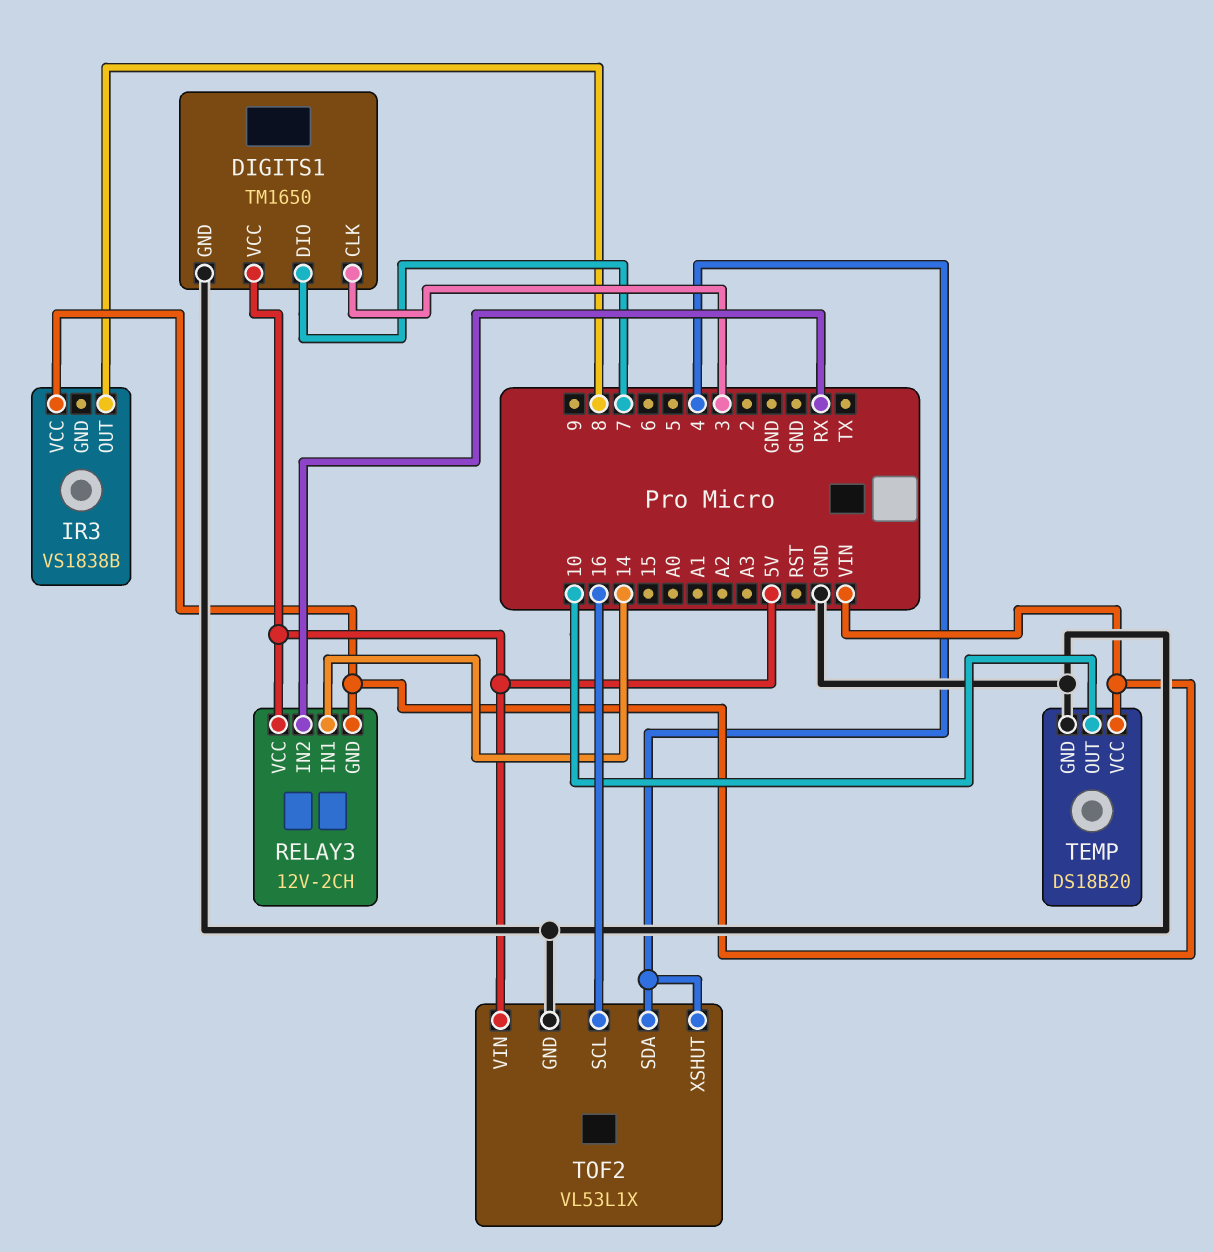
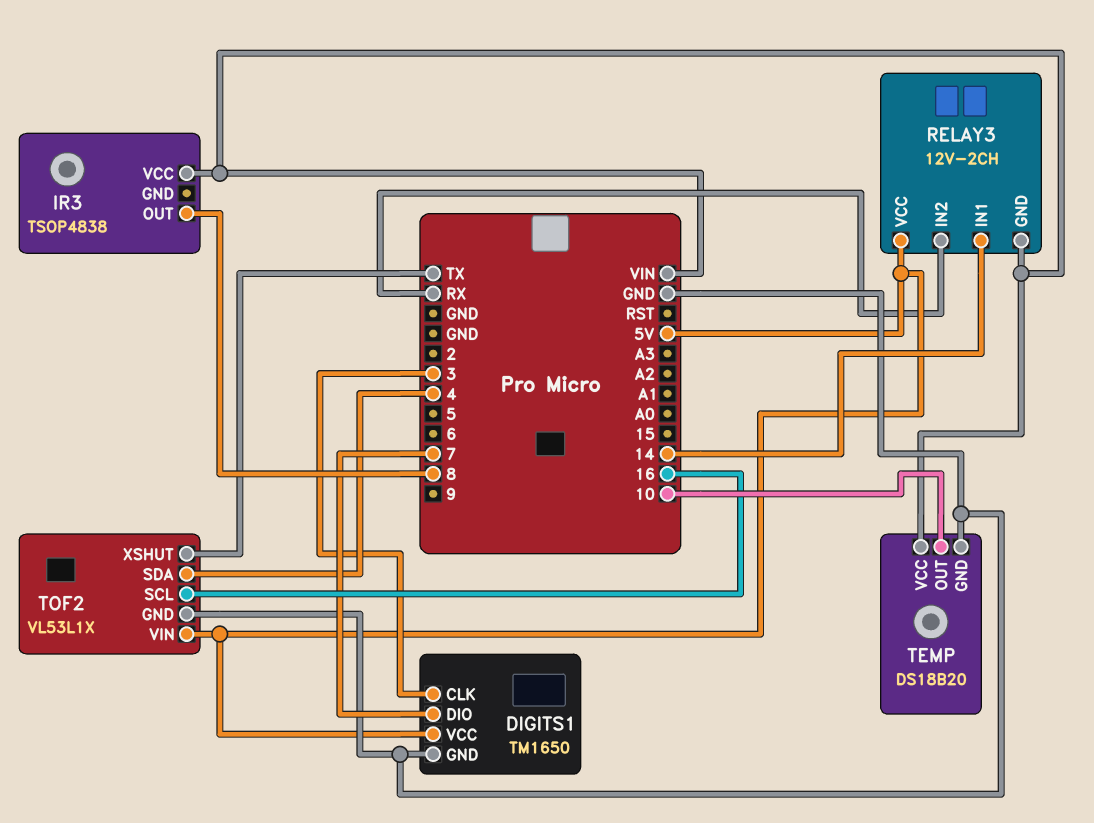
IR3: VS1838B -> TSOP4838
TOF2 pin XSHUT: 4 -> TX

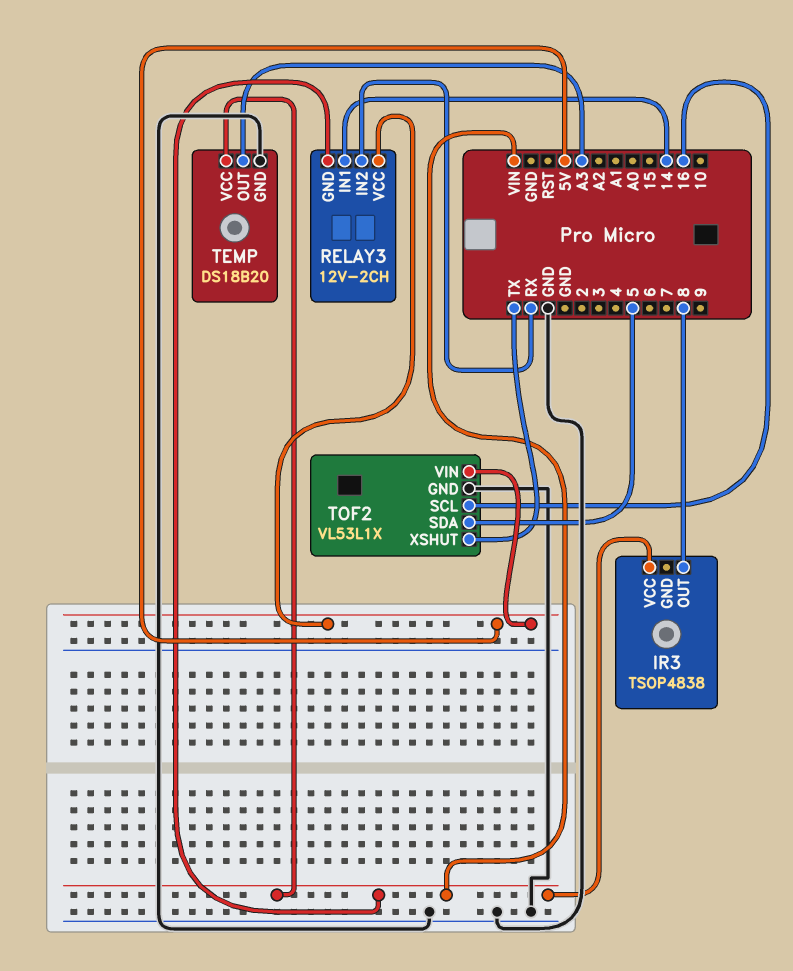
DIGITS1: TM1650 -> none
DIGITS1 pin CLK: 3 -> none
DIGITS1 pin DIO: 7 -> none
DIGITS1 pin GND: GND -> none
DIGITS1 pin VCC: 5V -> none
TEMP pin OUT: 10 -> A3
TOF2 pin SDA: 4 -> 5

